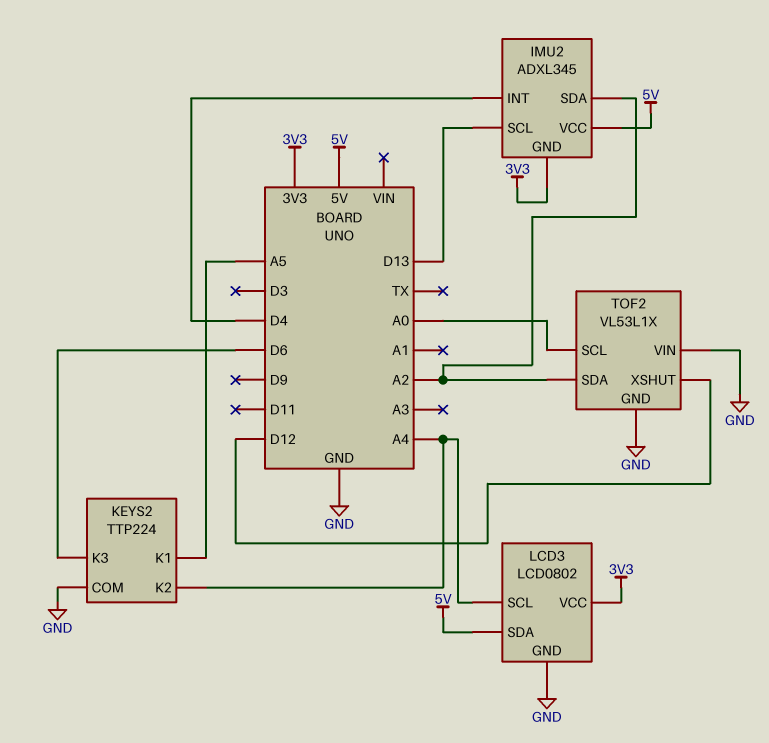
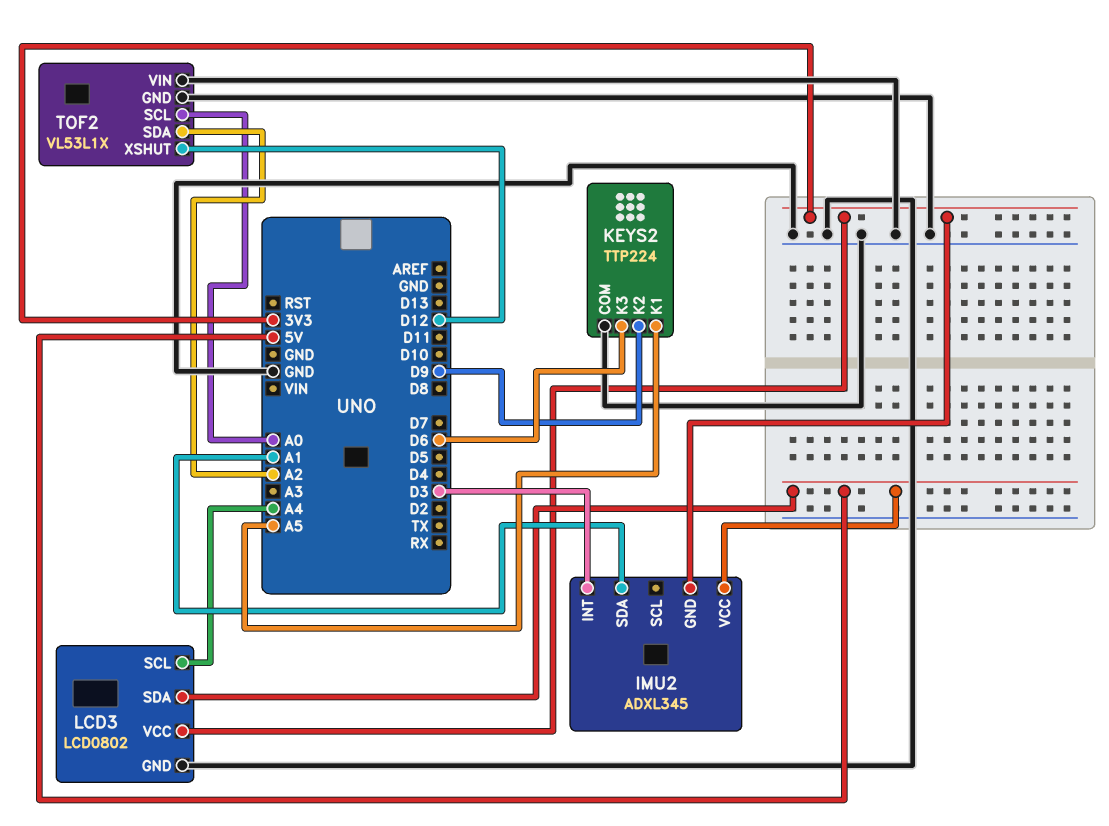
IMU2 pin INT: D4 -> D3
IMU2 pin SCL: D13 -> none
IMU2 pin SDA: A2 -> A1
KEYS2 pin K2: A4 -> D9

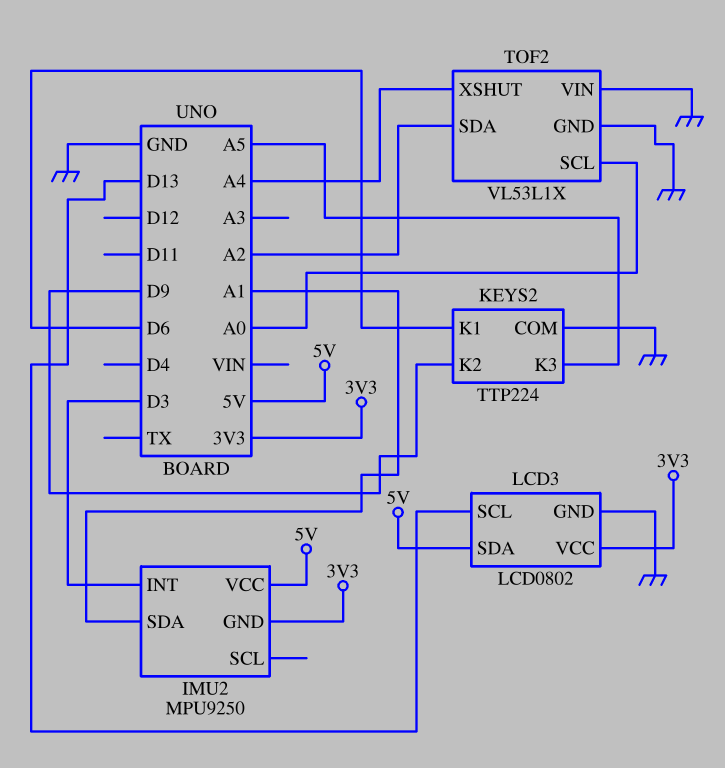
IMU2: ADXL345 -> MPU9250
KEYS2 pin K1: A5 -> D6
KEYS2 pin K3: D6 -> A5
LCD3 pin SCL: A4 -> D13
TOF2 pin XSHUT: D12 -> A4

